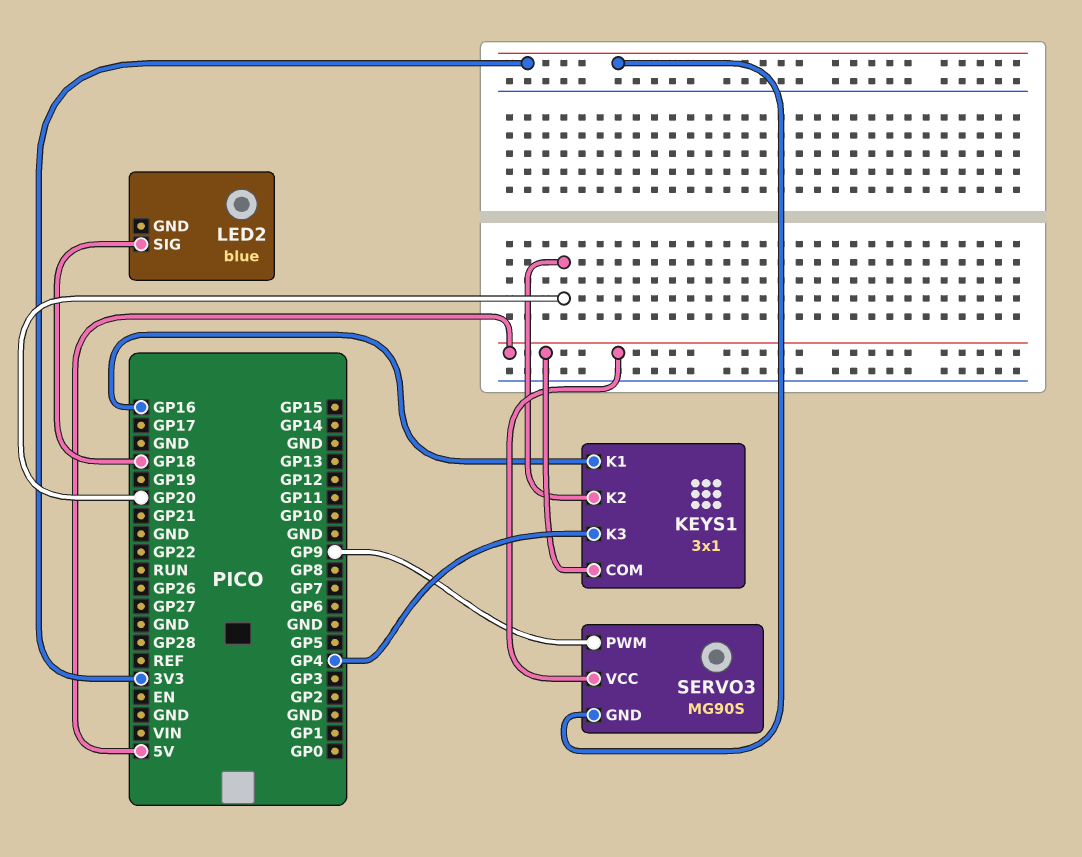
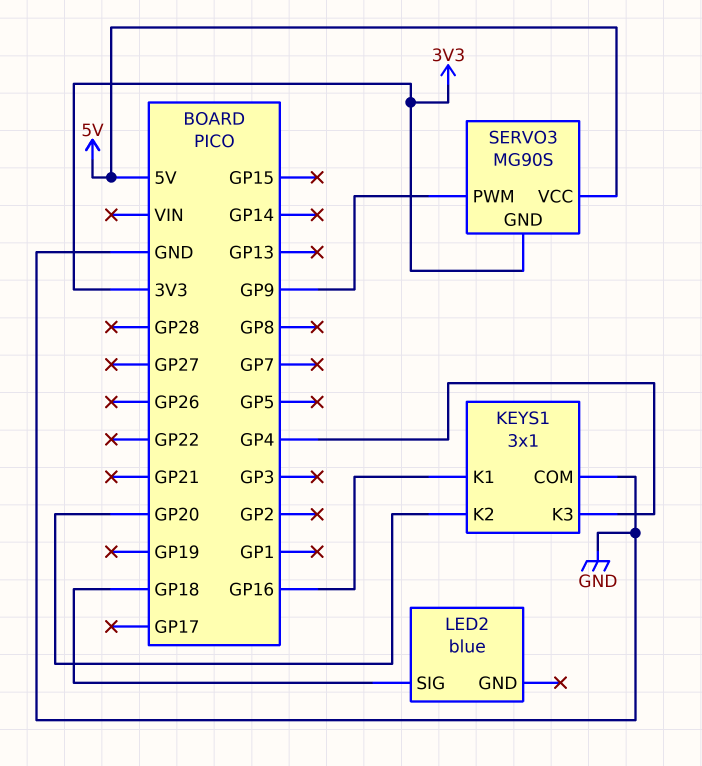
KEYS1 pin COM: 5V -> GND

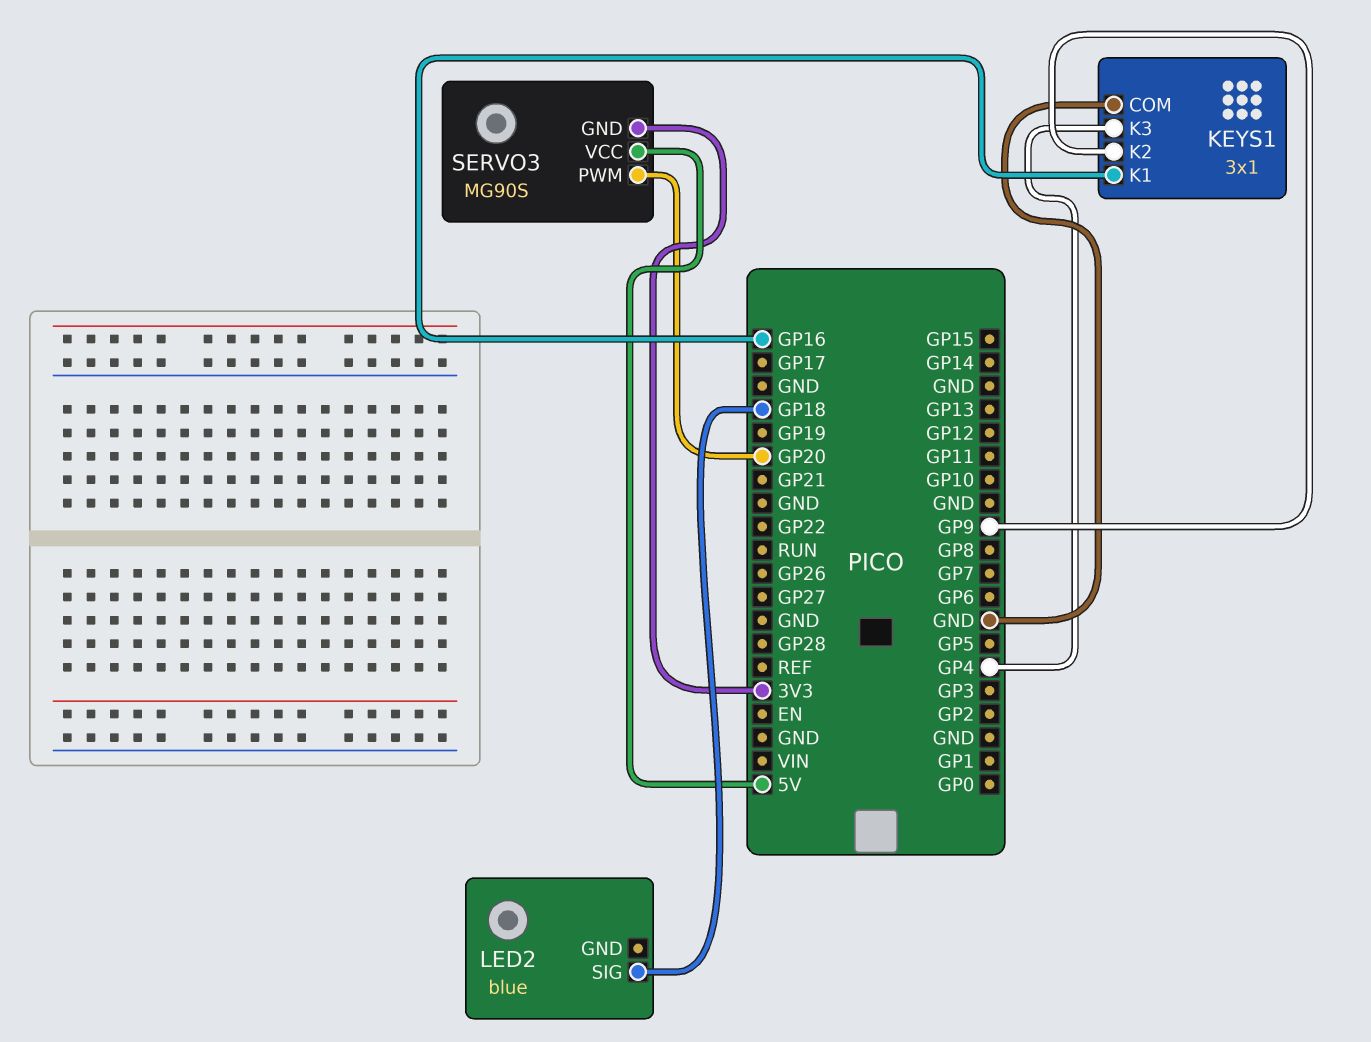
KEYS1 pin K2: GP20 -> GP9
SERVO3 pin PWM: GP9 -> GP20

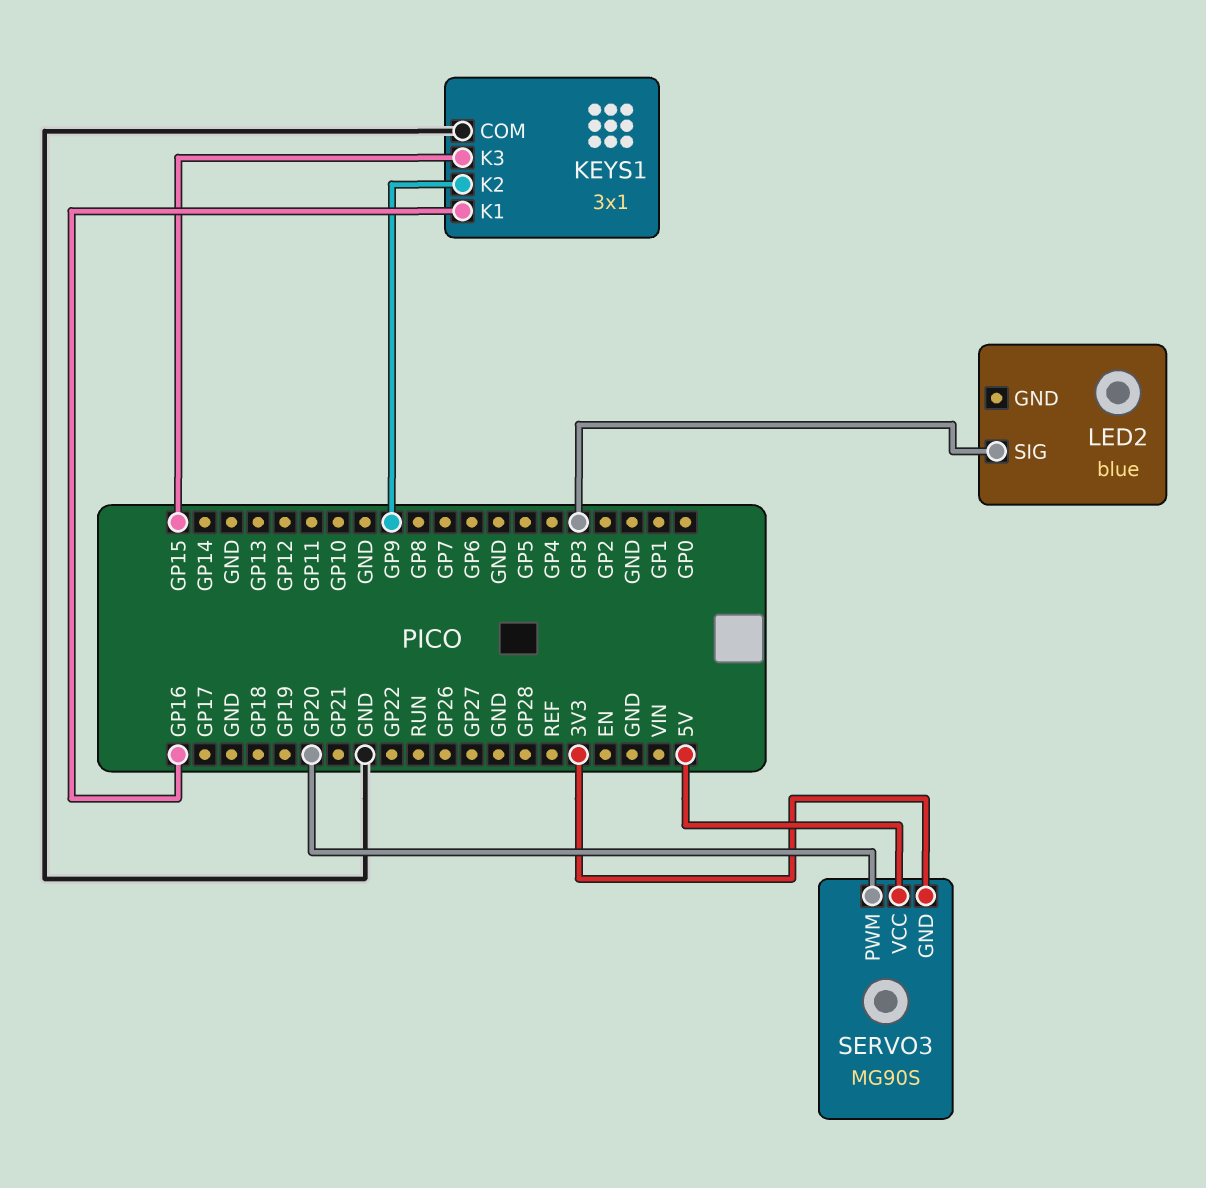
KEYS1 pin K3: GP4 -> GP15
LED2 pin SIG: GP18 -> GP3

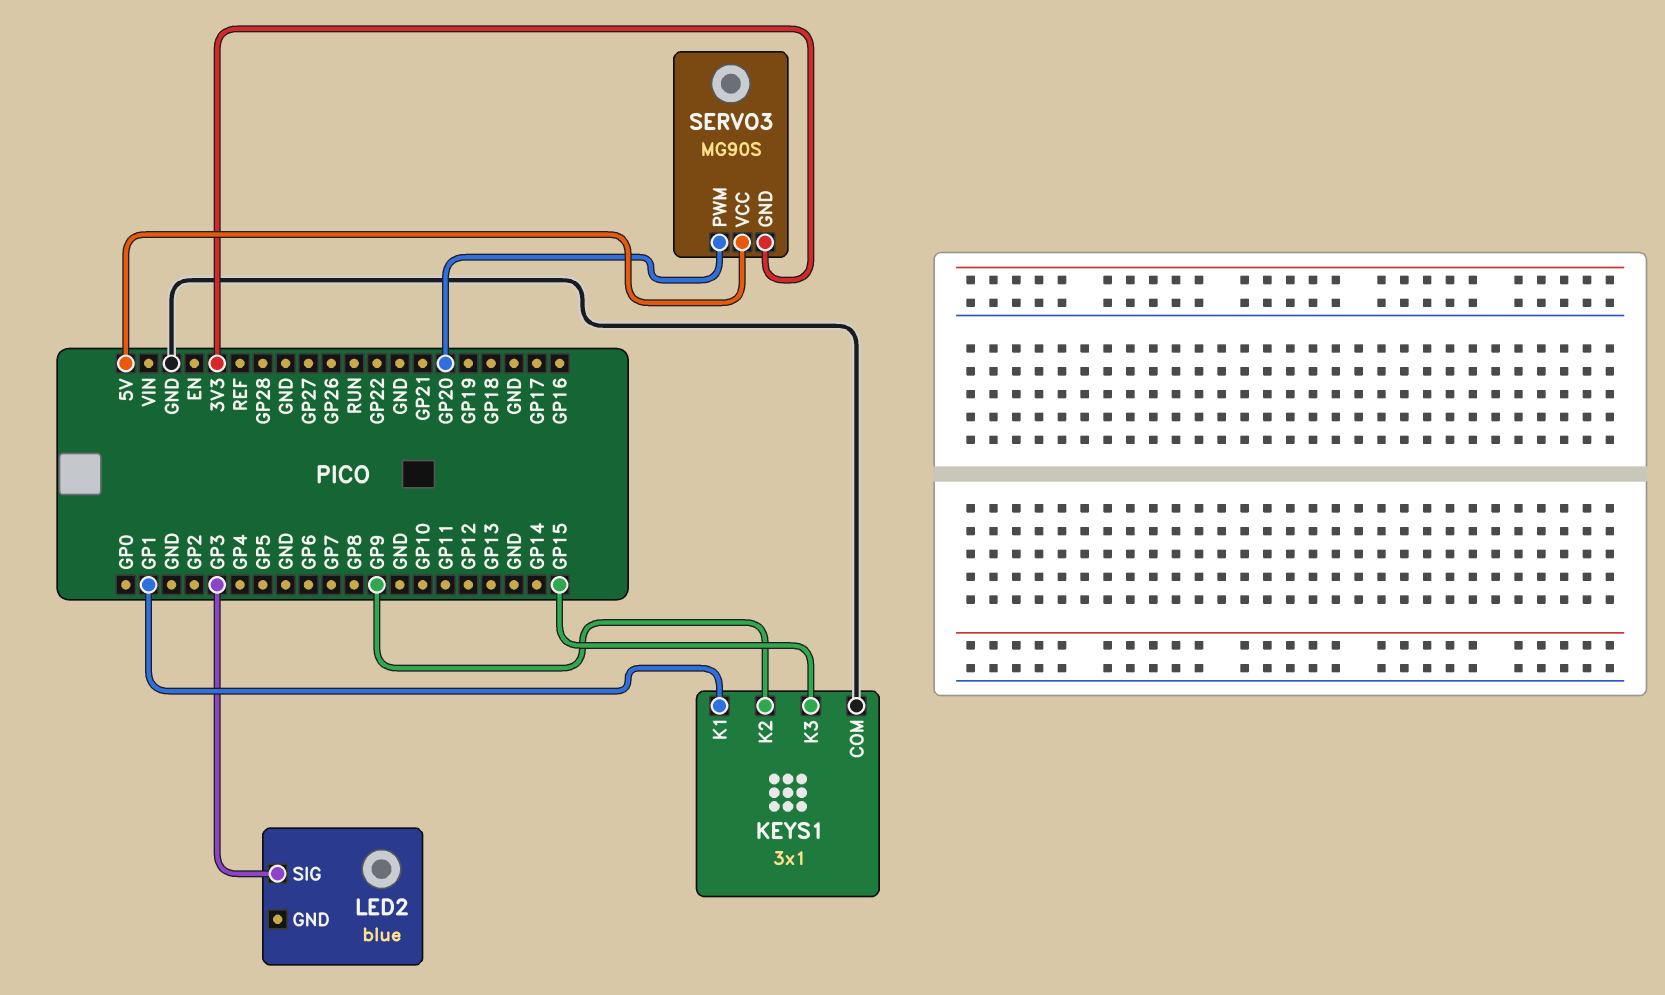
KEYS1 pin K1: GP16 -> GP1

